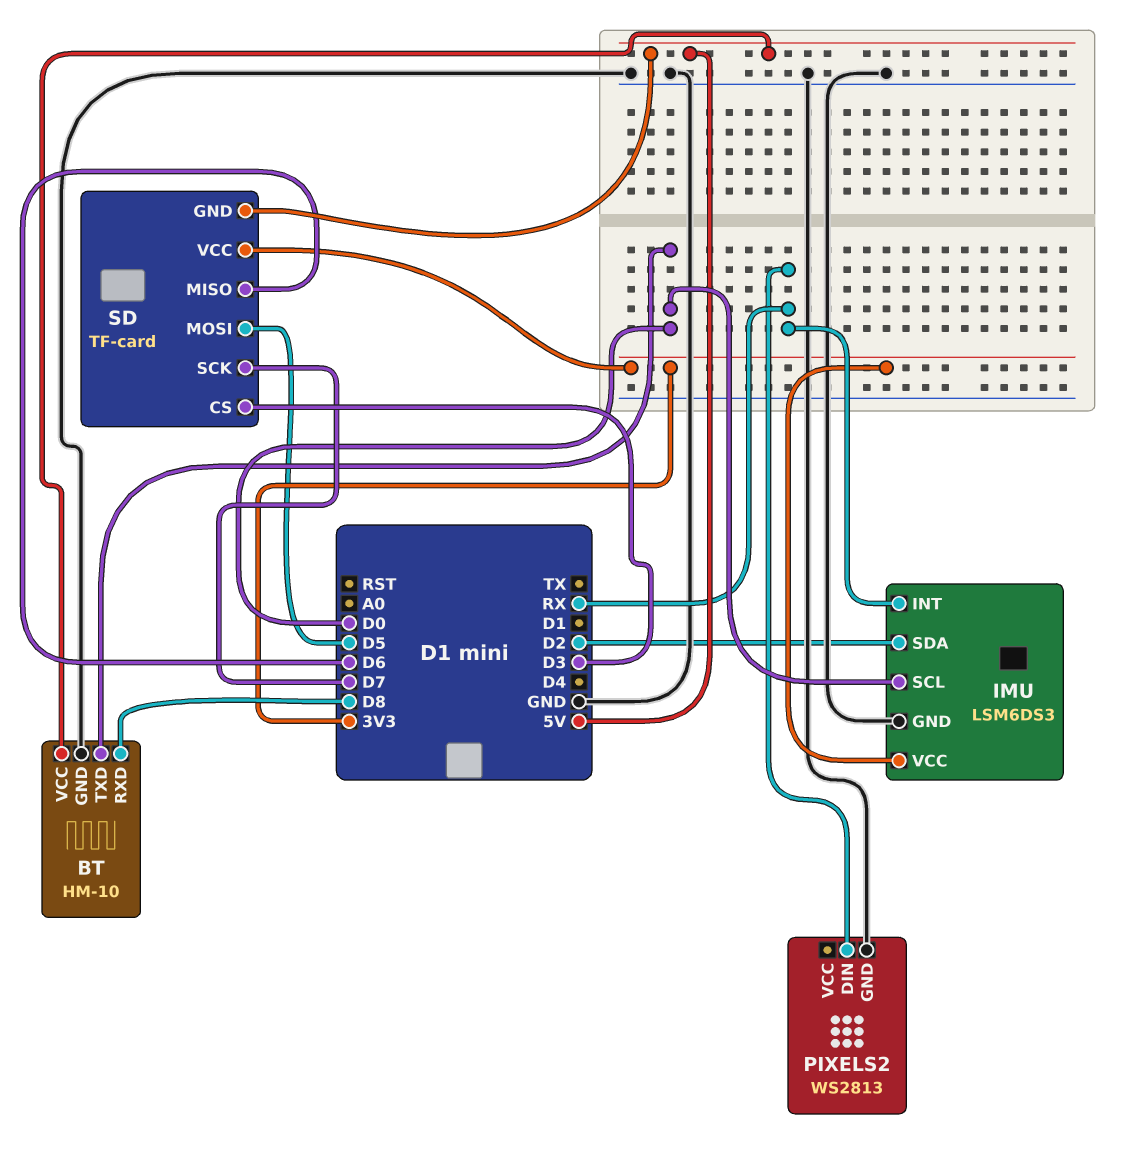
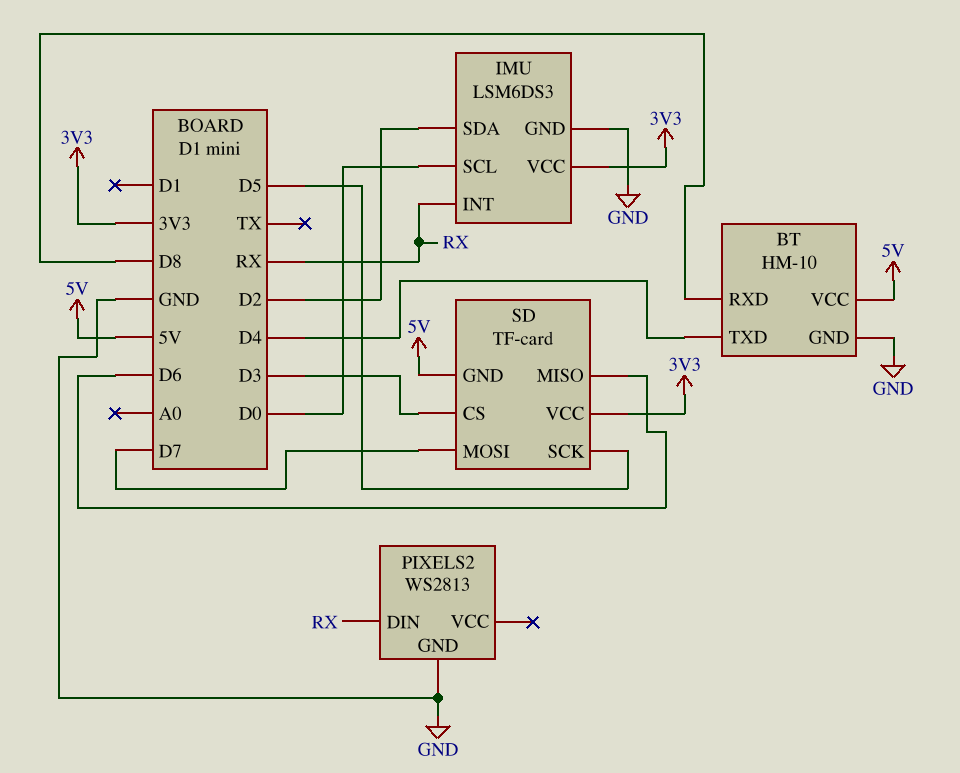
BT pin TXD: D0 -> D4
SD pin MOSI: D5 -> D7
SD pin SCK: D7 -> D5

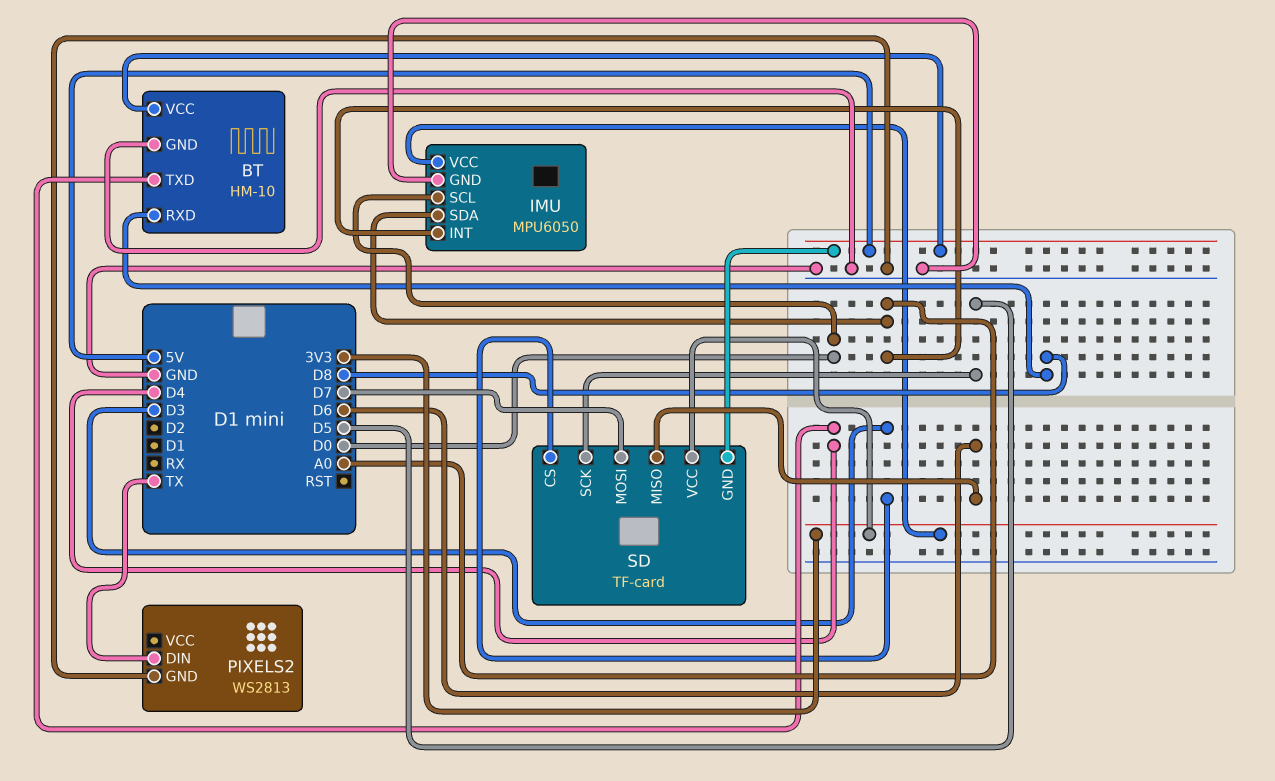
IMU: LSM6DS3 -> MPU6050
IMU pin INT: RX -> A0
IMU pin SDA: D2 -> A0
PIXELS2 pin DIN: RX -> TX

